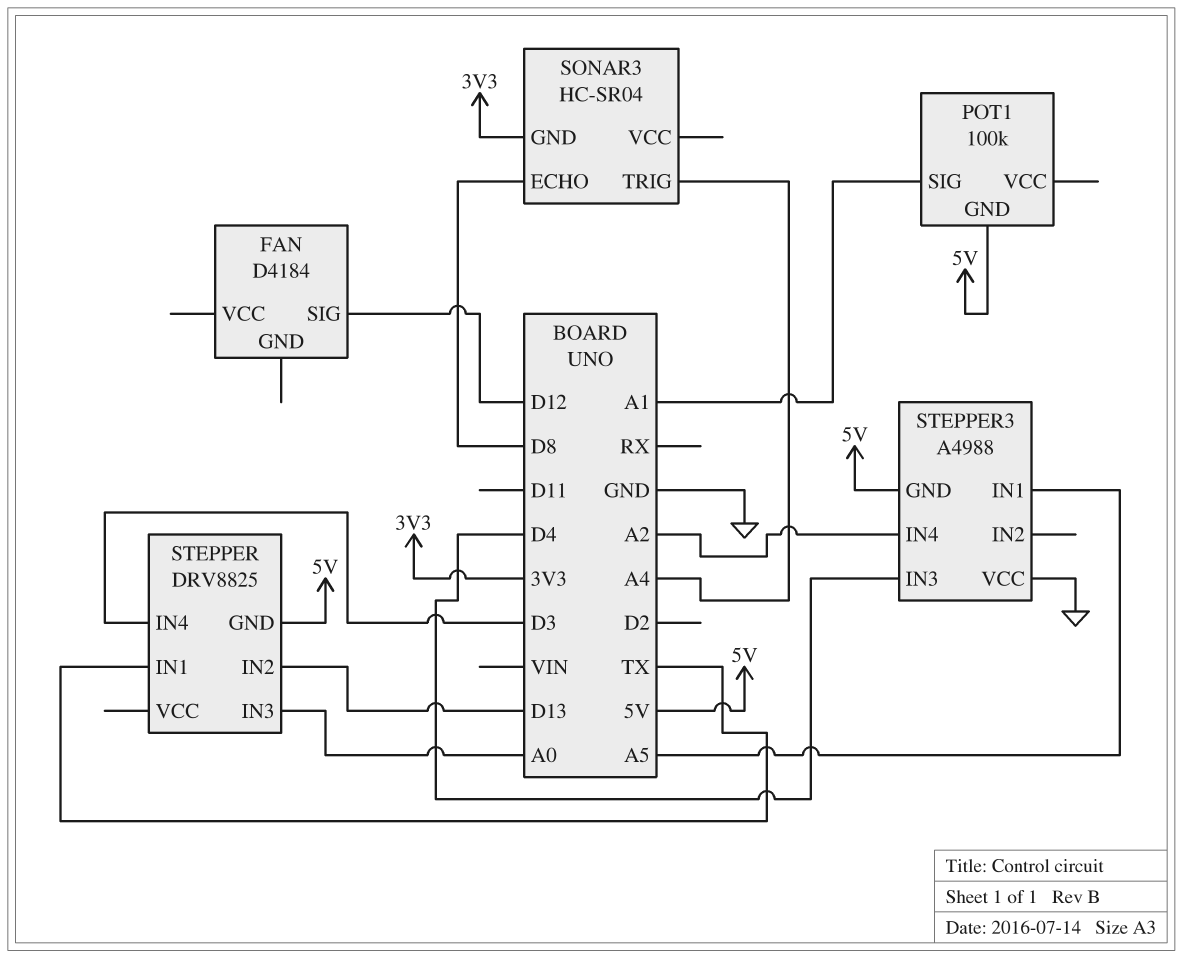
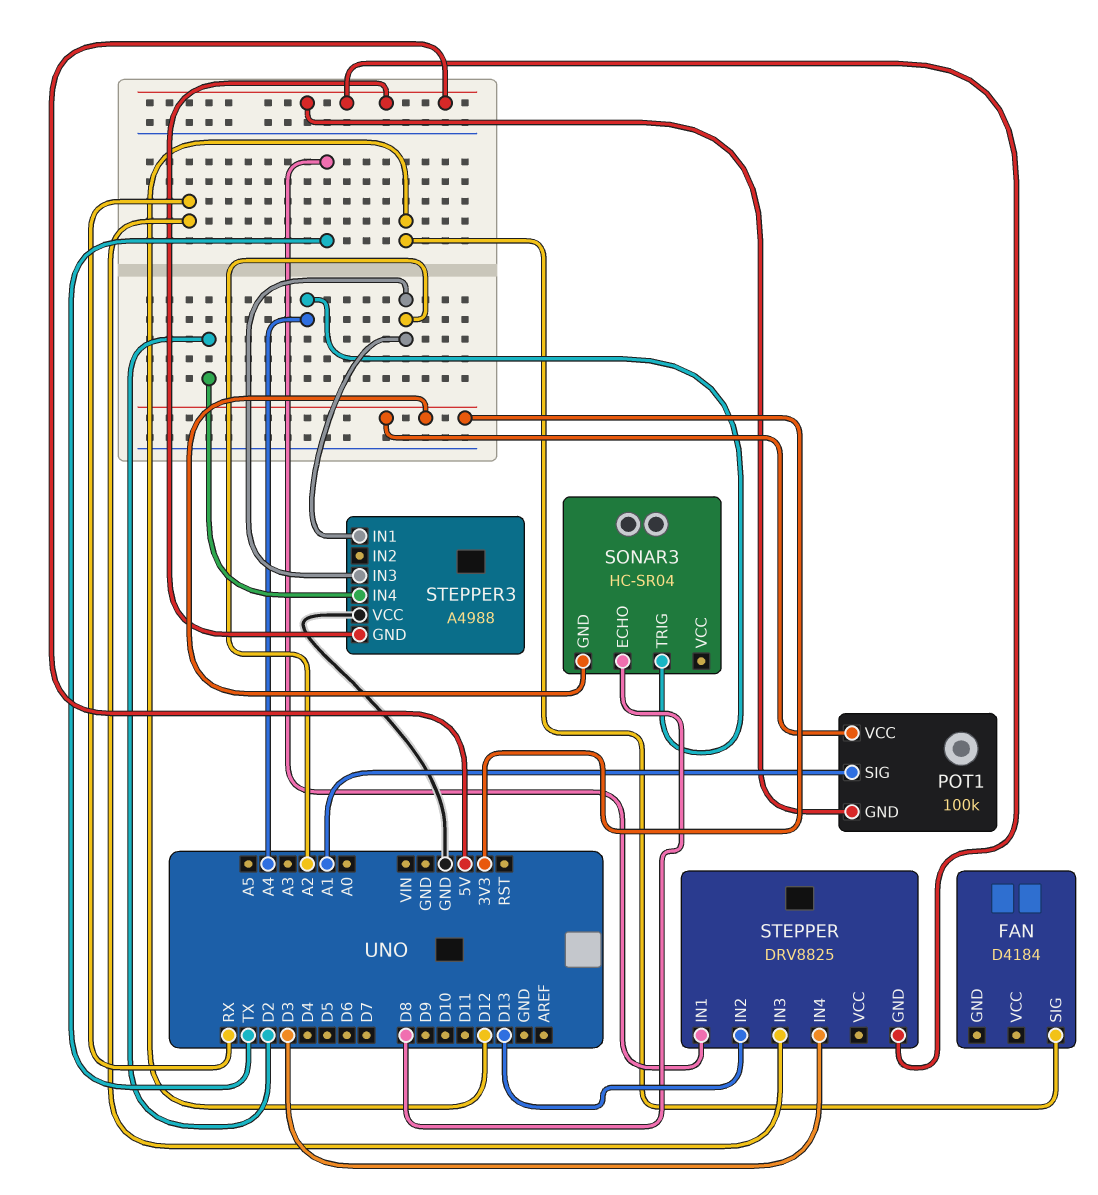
POT1 pin VCC: none -> 3V3
STEPPER pin IN3: A0 -> RX
STEPPER3 pin IN1: A5 -> A2
STEPPER3 pin IN3: D4 -> A2
STEPPER3 pin IN4: A2 -> D2

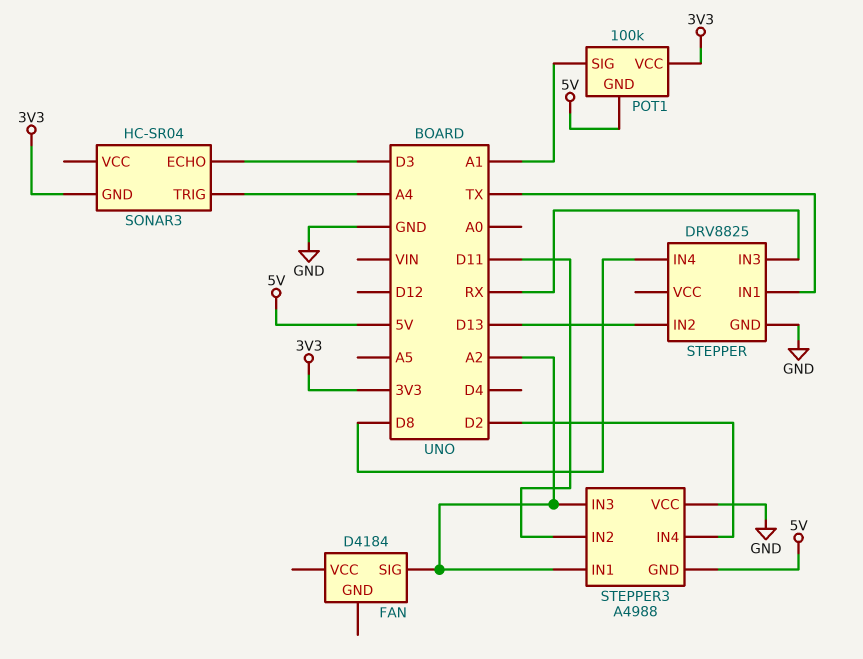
FAN pin SIG: D12 -> A2
SONAR3 pin ECHO: D8 -> D3
STEPPER pin GND: 5V -> GND
STEPPER pin IN4: D3 -> D8
STEPPER3 pin IN2: none -> D11

